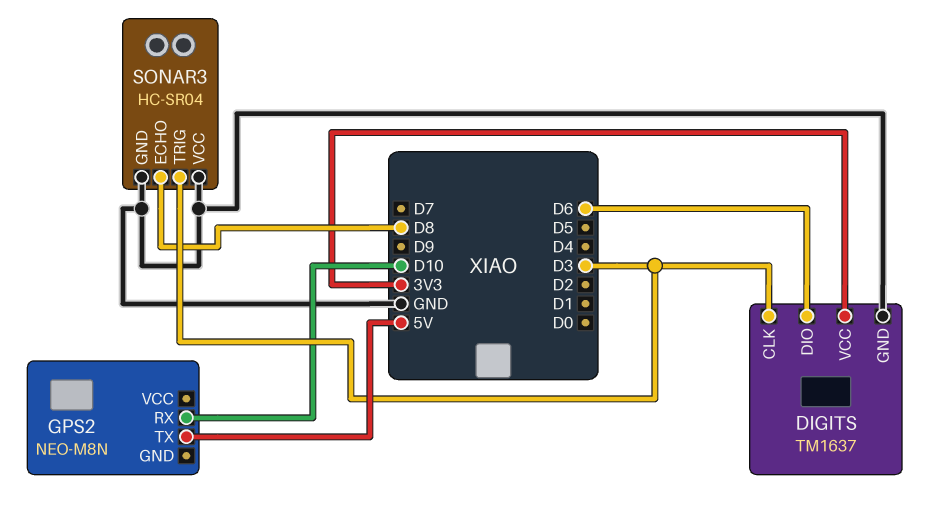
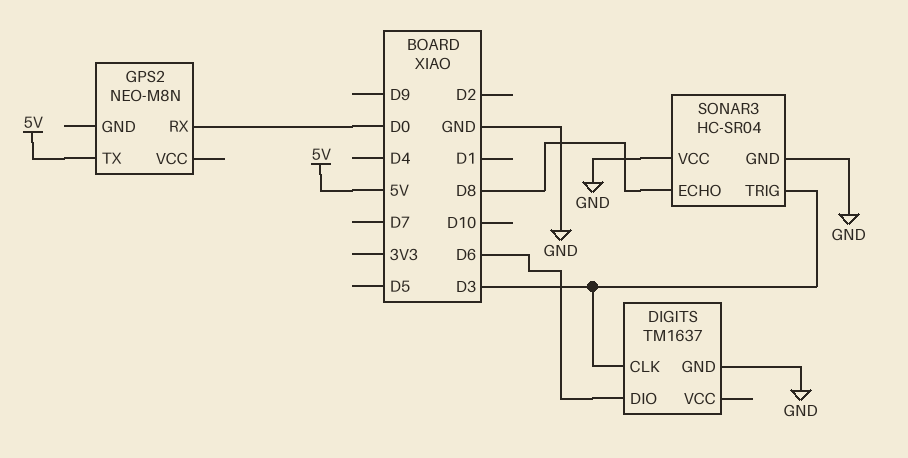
DIGITS pin VCC: 3V3 -> none
GPS2 pin RX: D10 -> D0

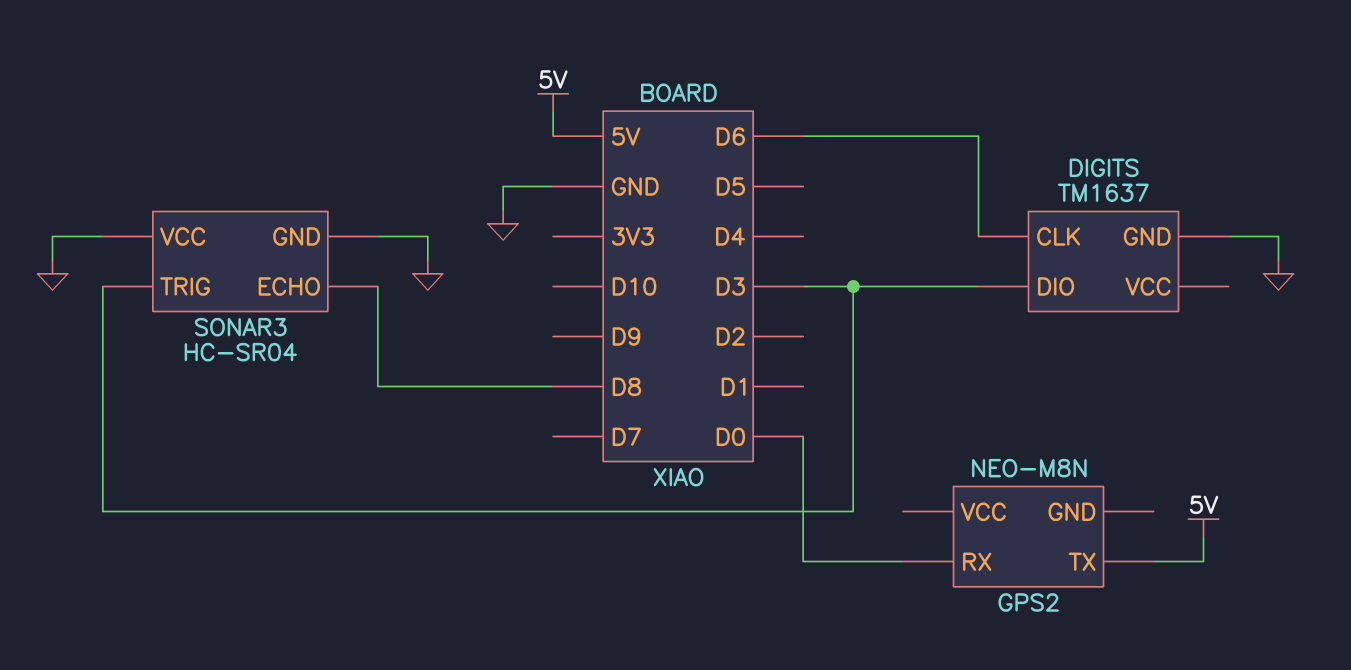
DIGITS pin CLK: D3 -> D6
DIGITS pin DIO: D6 -> D3

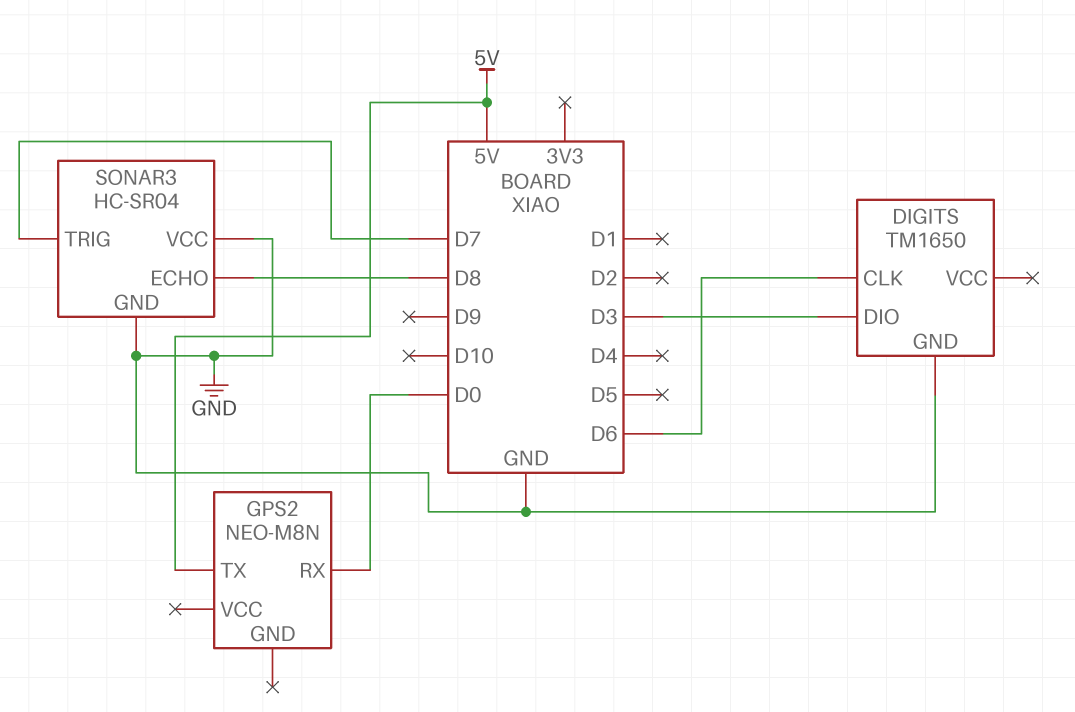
DIGITS: TM1637 -> TM1650
SONAR3 pin TRIG: D3 -> D7

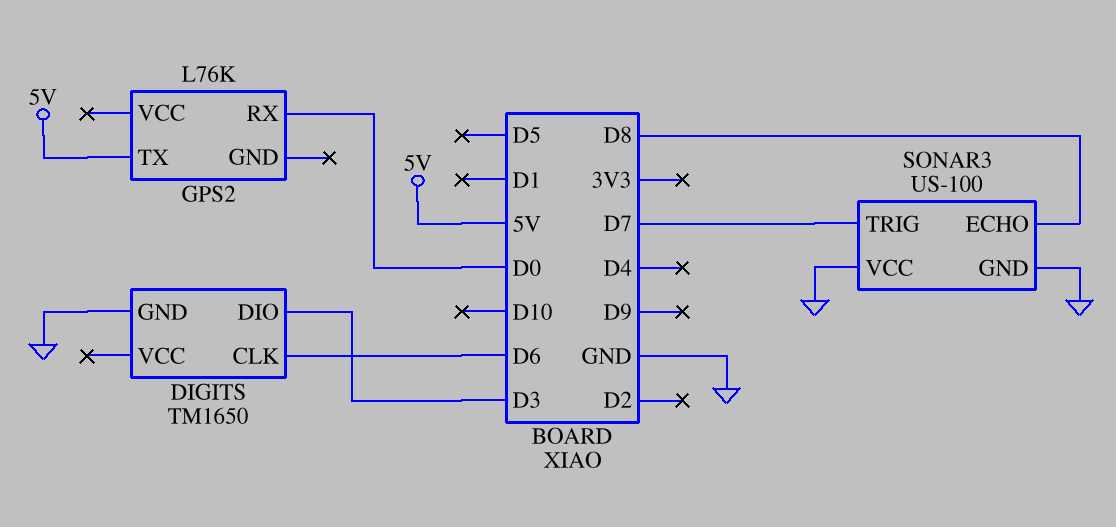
GPS2: NEO-M8N -> L76K
SONAR3: HC-SR04 -> US-100

